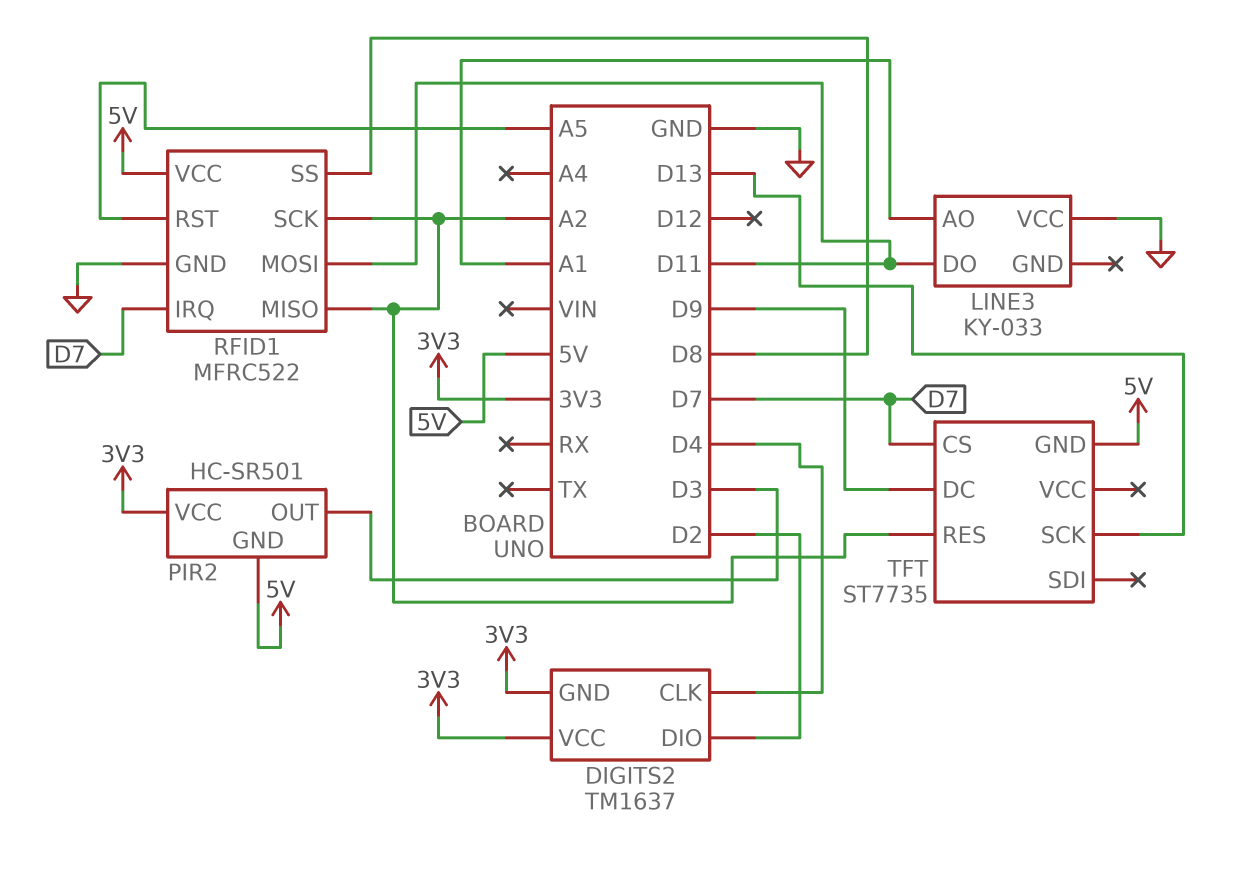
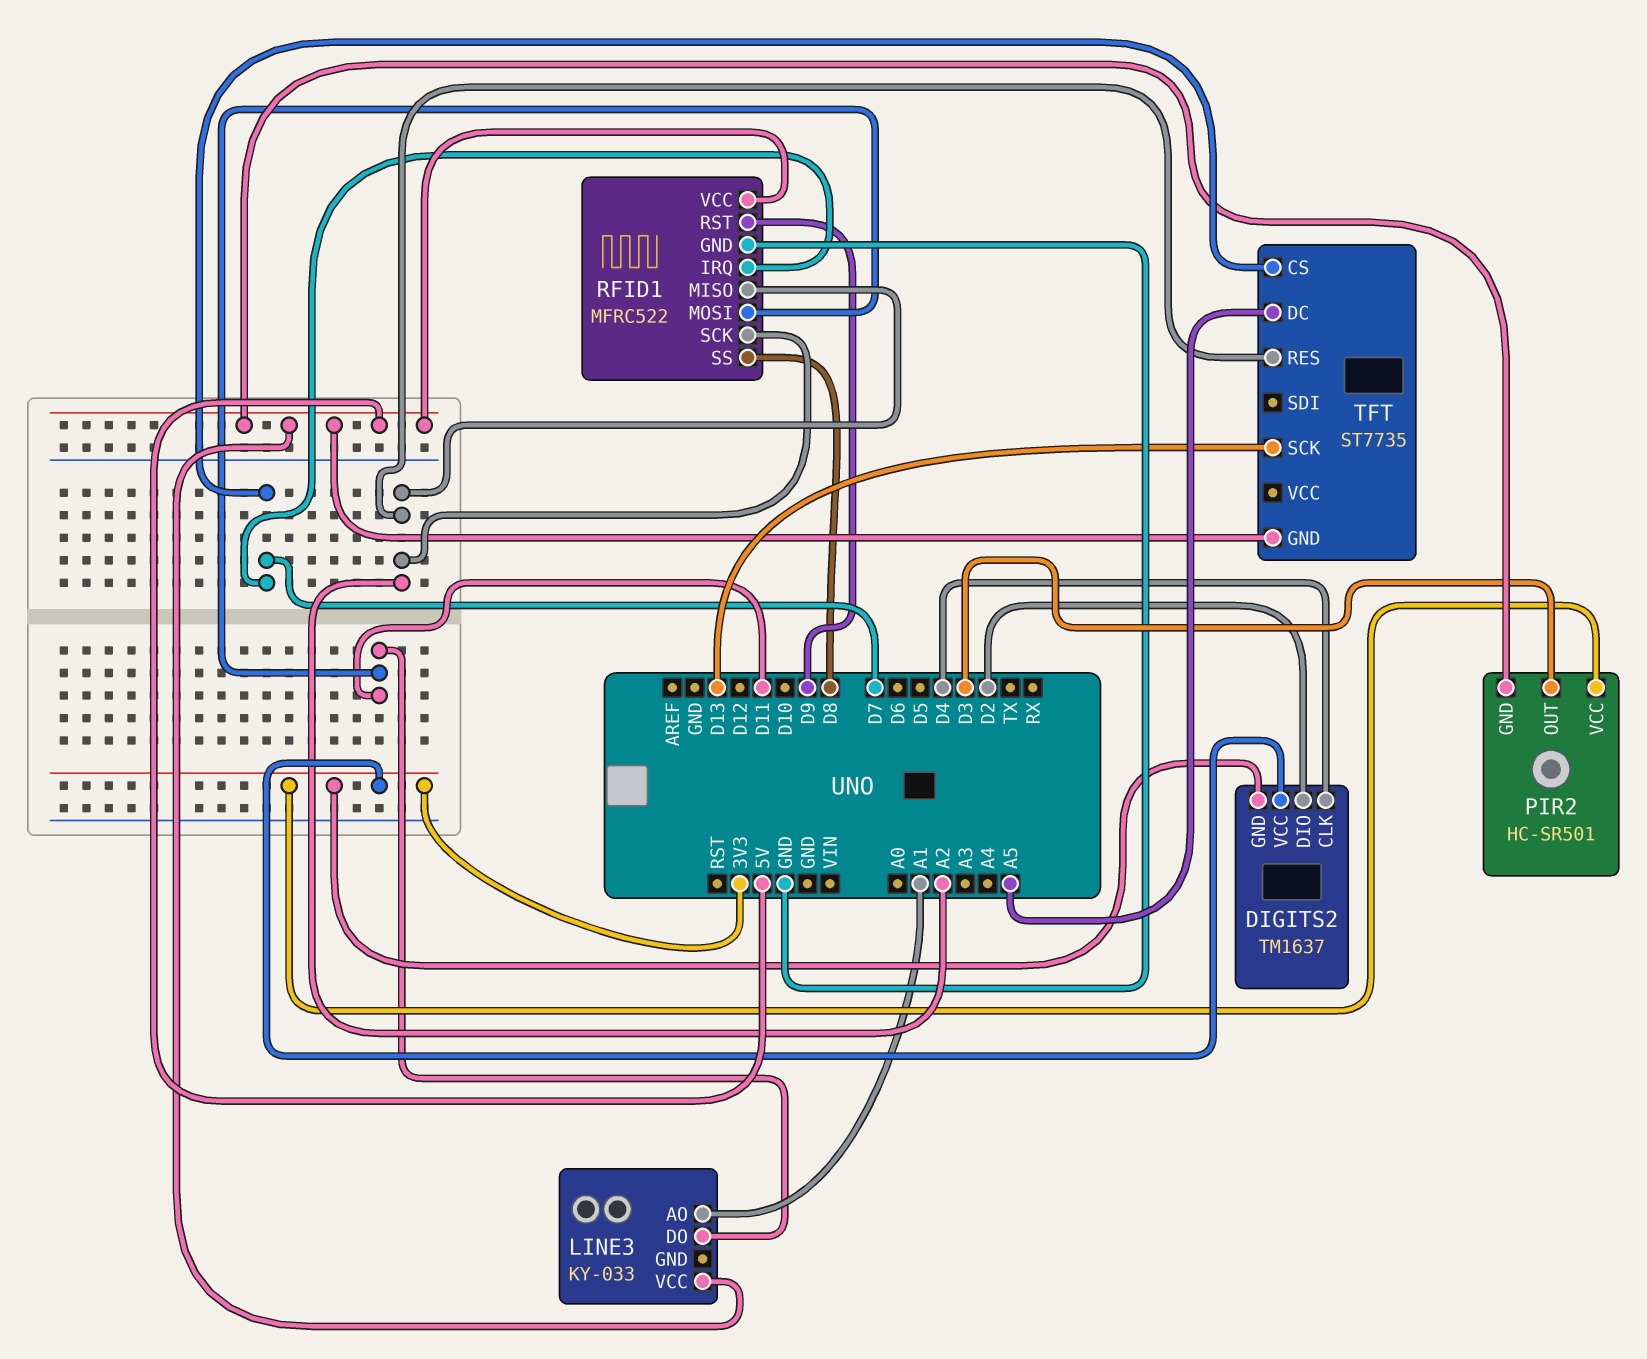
LINE3 pin VCC: GND -> 5V
RFID1 pin RST: A5 -> D9
TFT pin DC: D9 -> A5

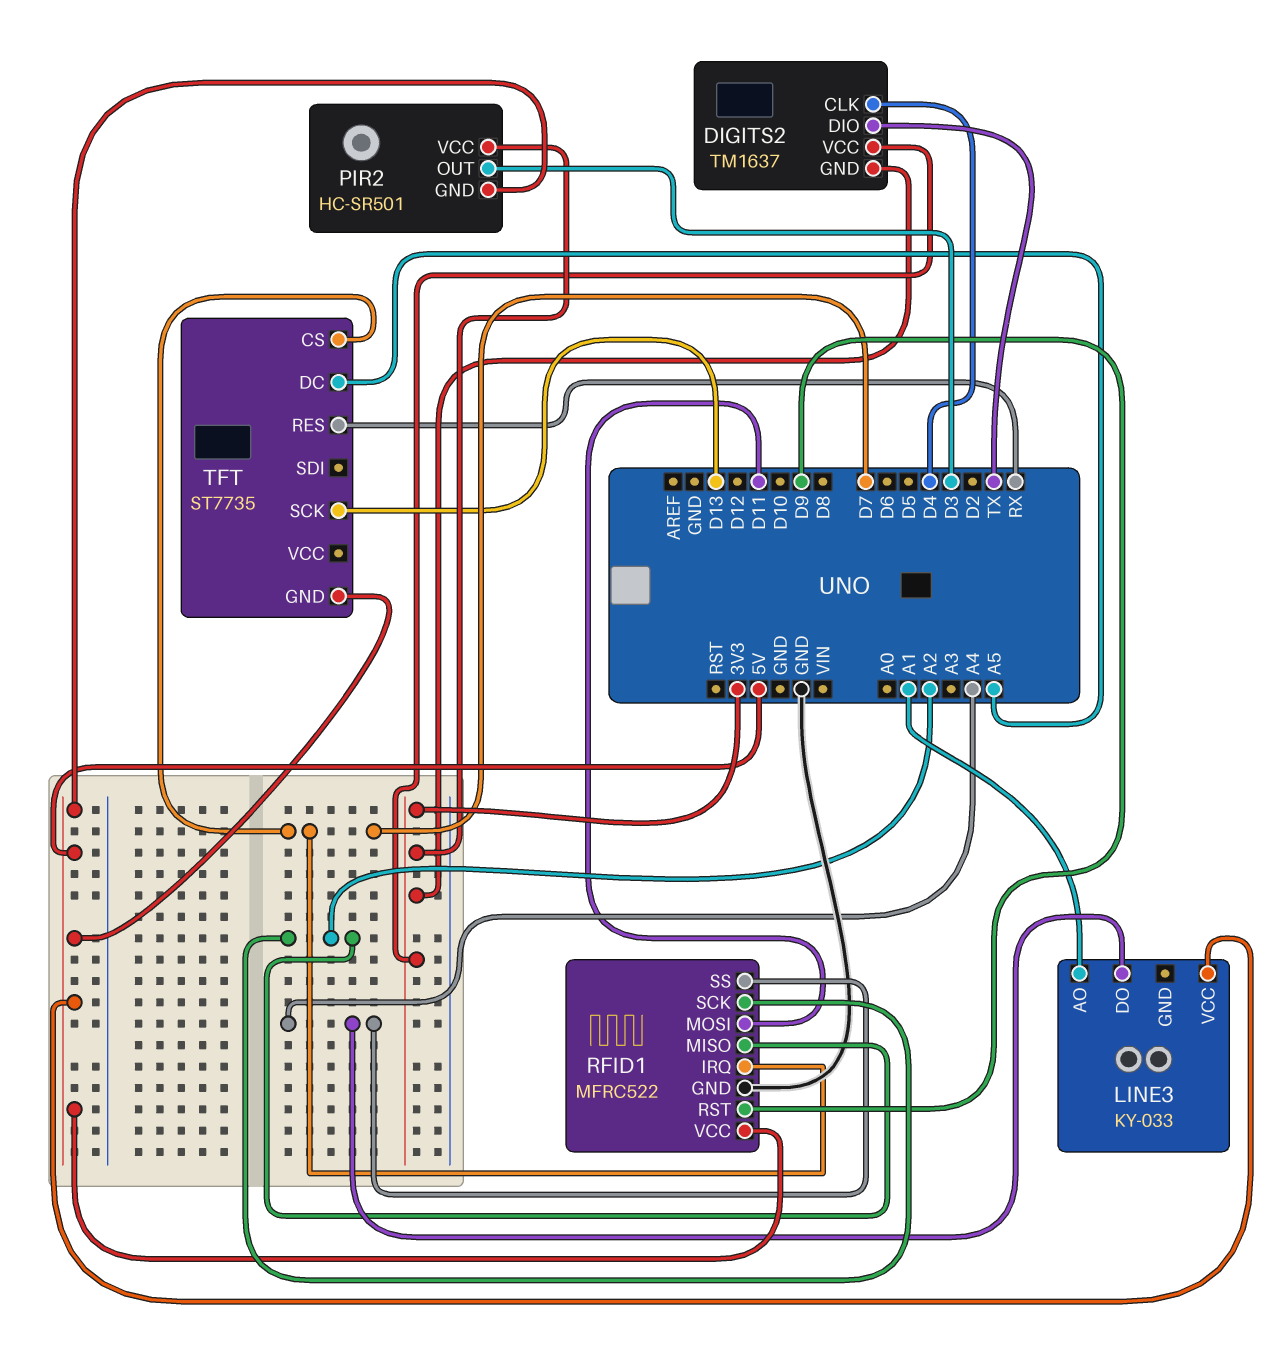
DIGITS2 pin DIO: D2 -> TX
LINE3 pin DO: D11 -> A4
RFID1 pin SS: D8 -> A4
TFT pin RES: A2 -> RX

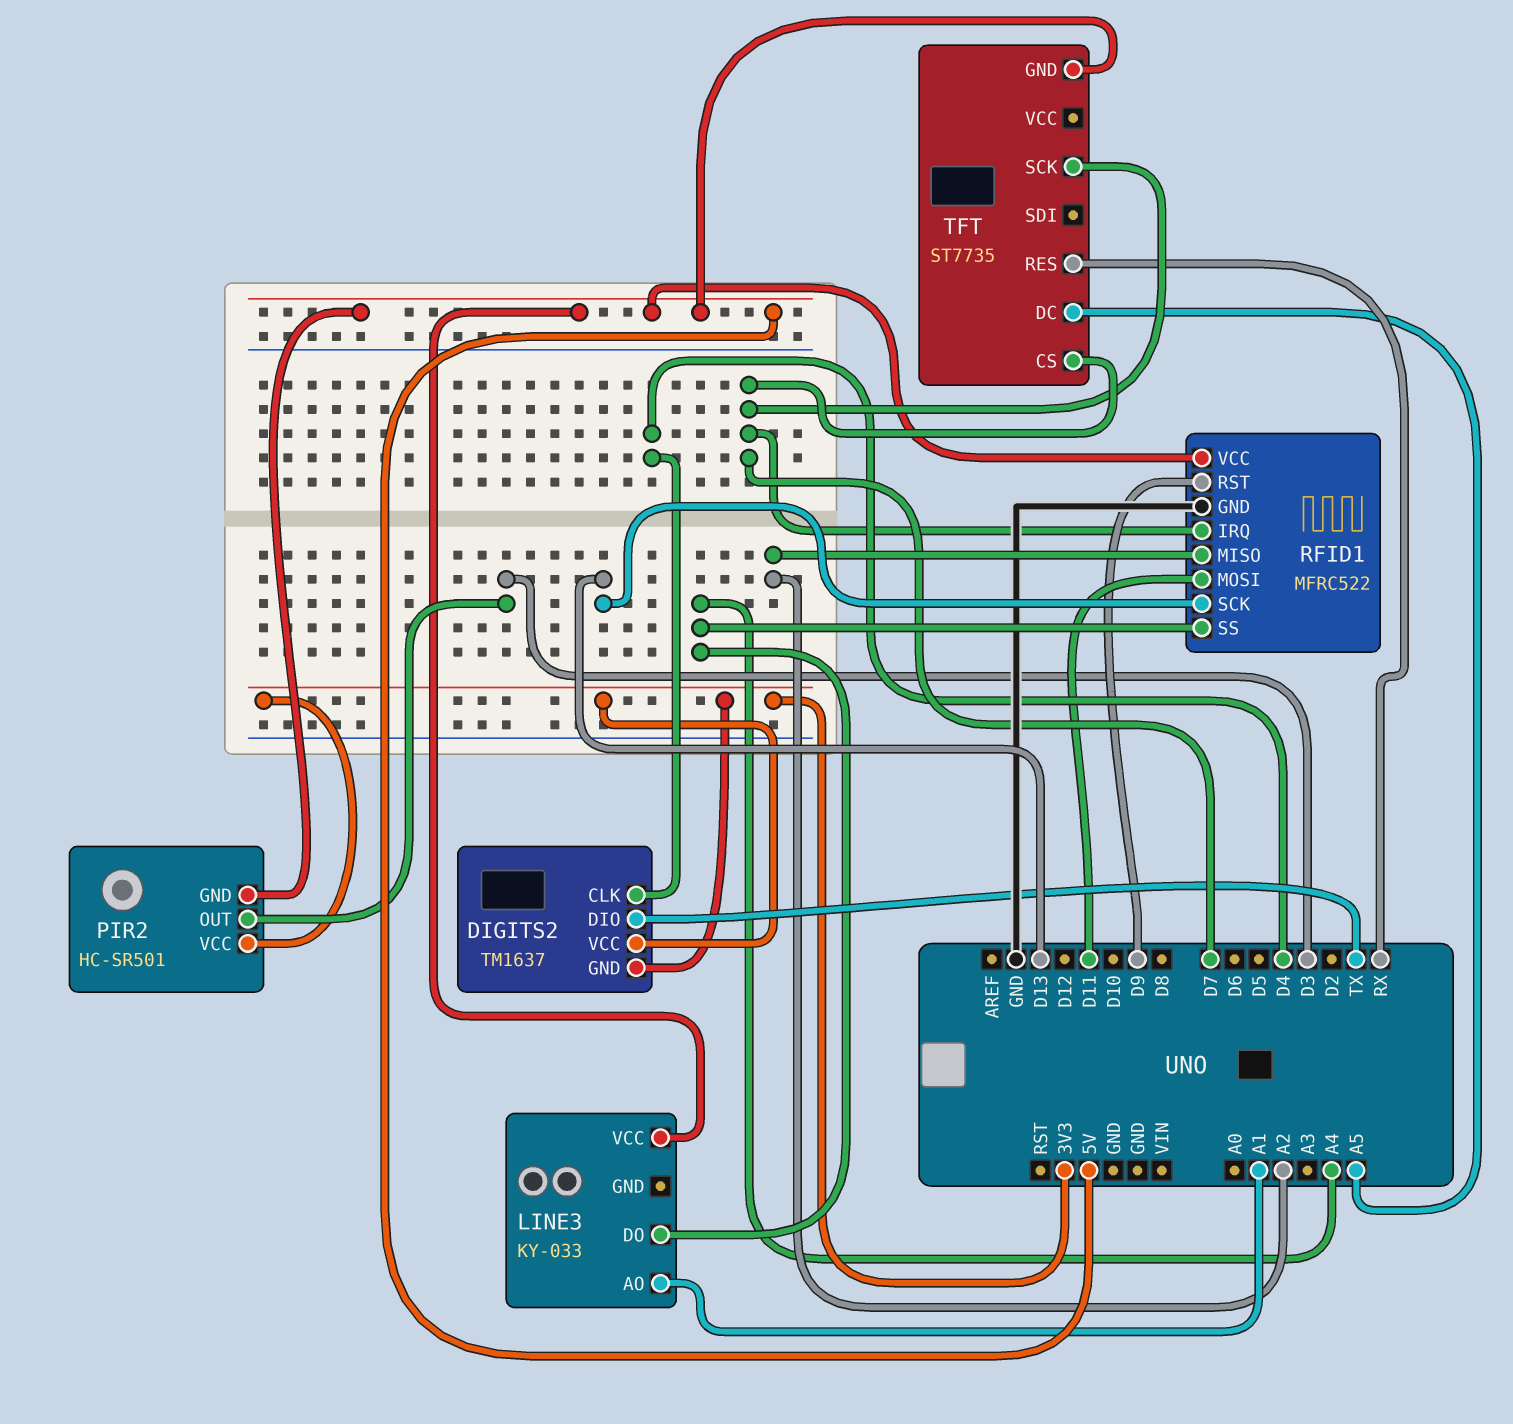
RFID1 pin SCK: A2 -> D13
TFT pin SCK: D13 -> D7

